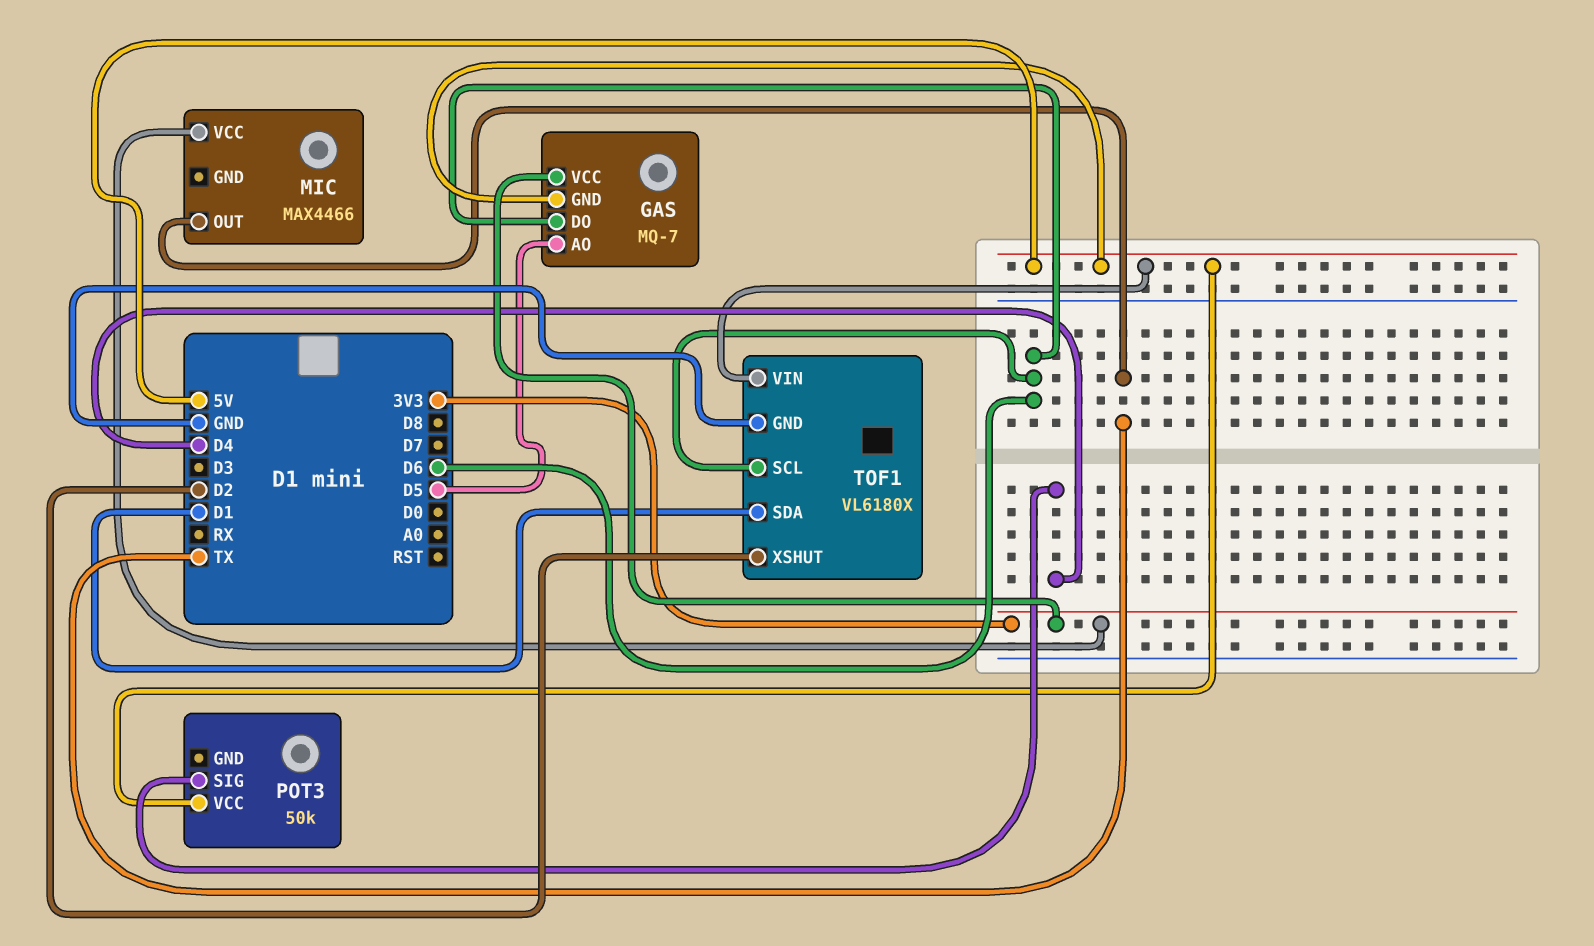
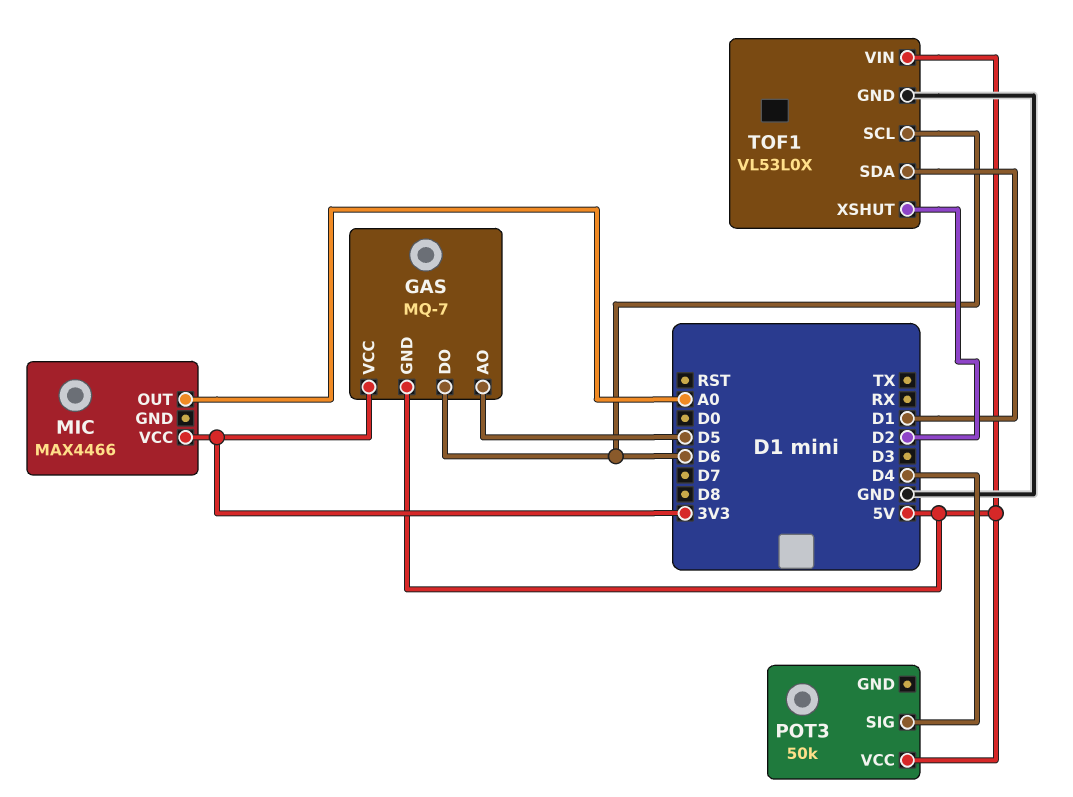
MIC pin OUT: TX -> A0
TOF1: VL6180X -> VL53L0X

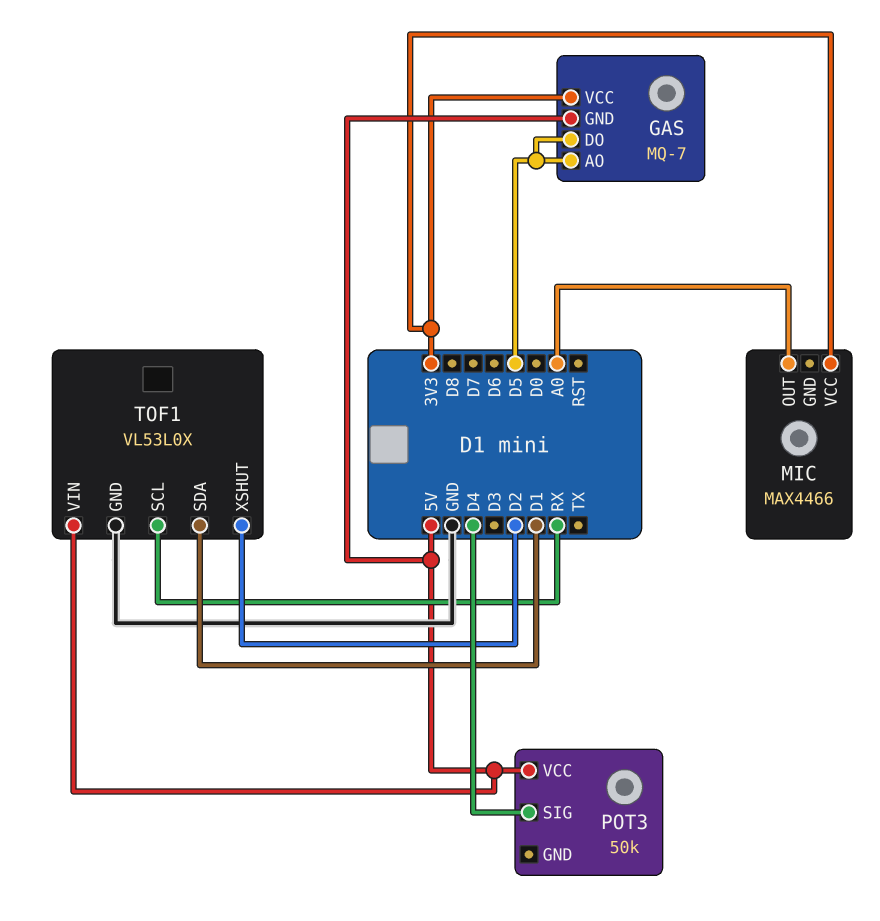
GAS pin DO: D6 -> D5
TOF1 pin SCL: D6 -> RX

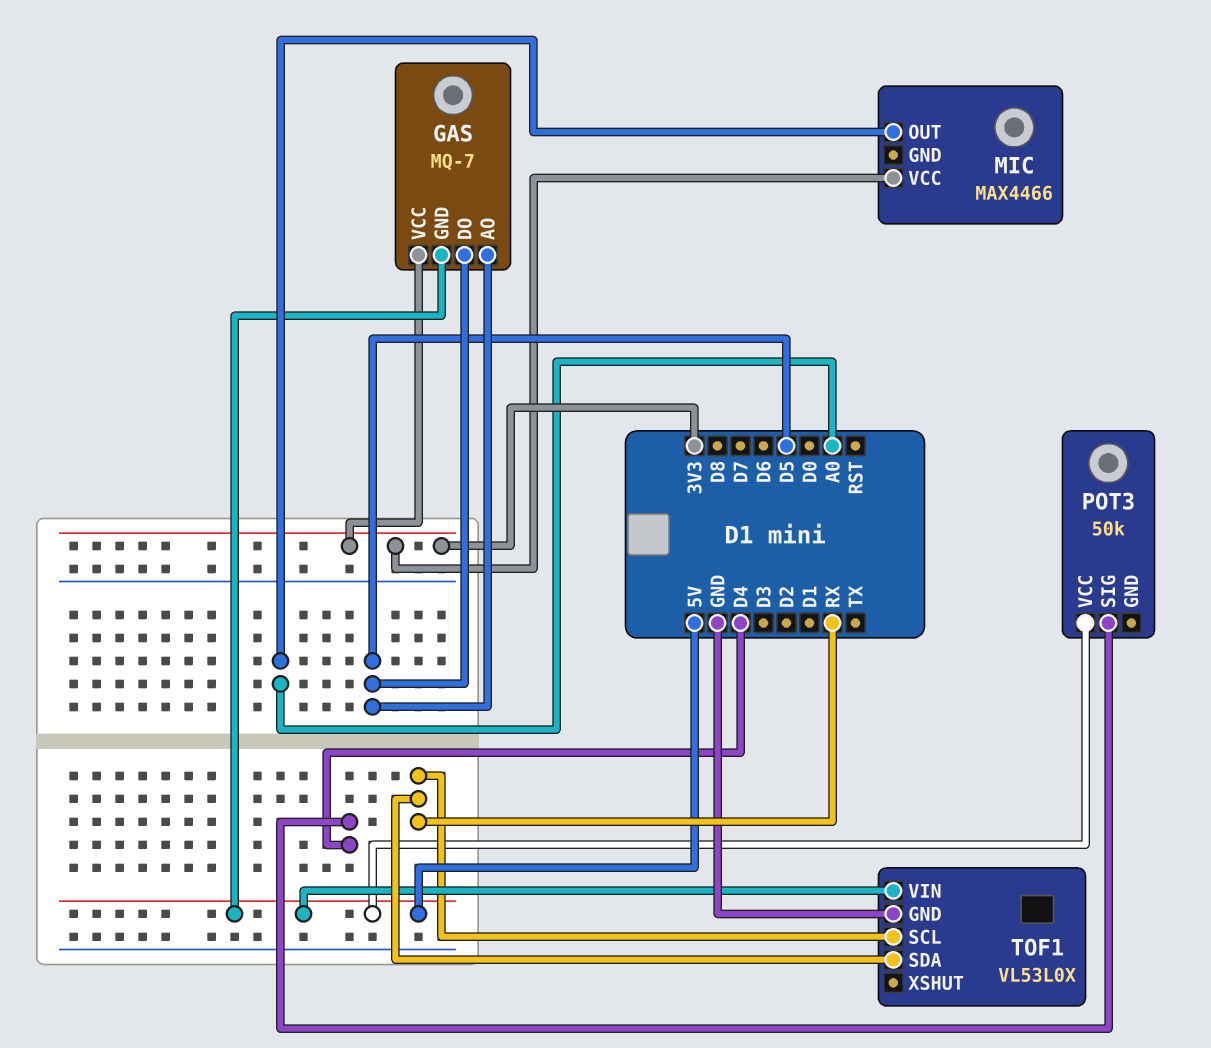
TOF1 pin SDA: D1 -> RX
TOF1 pin XSHUT: D2 -> none

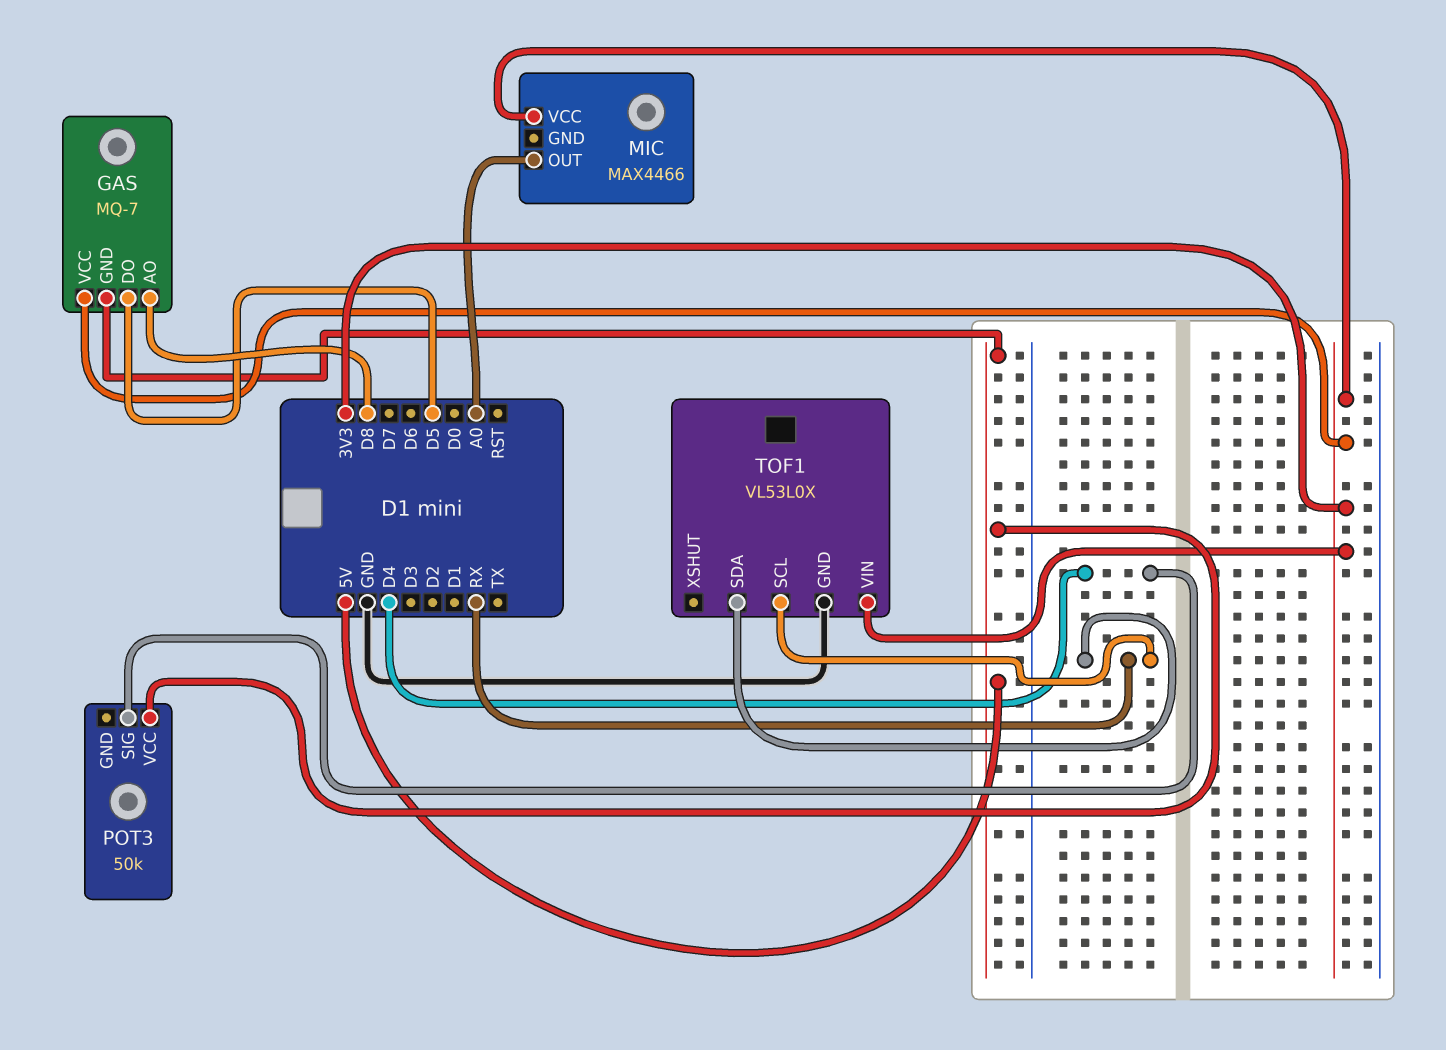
GAS pin AO: D5 -> D8
TOF1 pin VIN: 5V -> 3V3

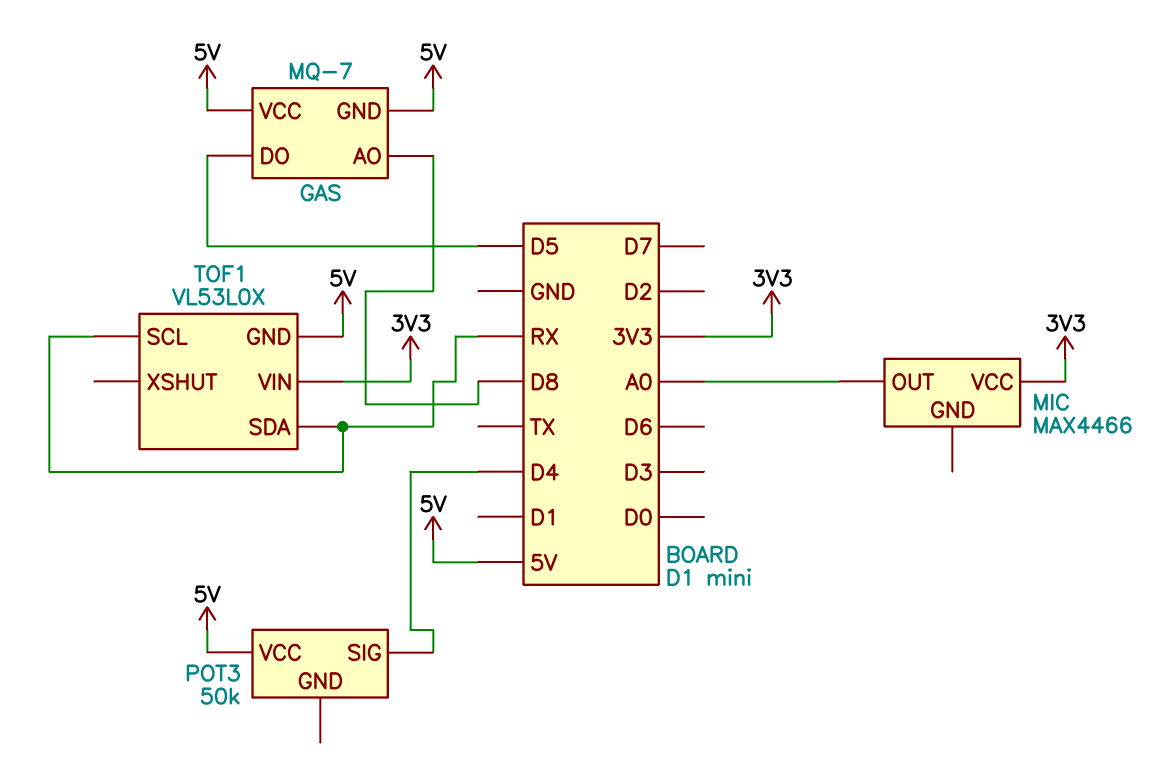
GAS pin VCC: 3V3 -> 5V
TOF1 pin GND: GND -> 5V

